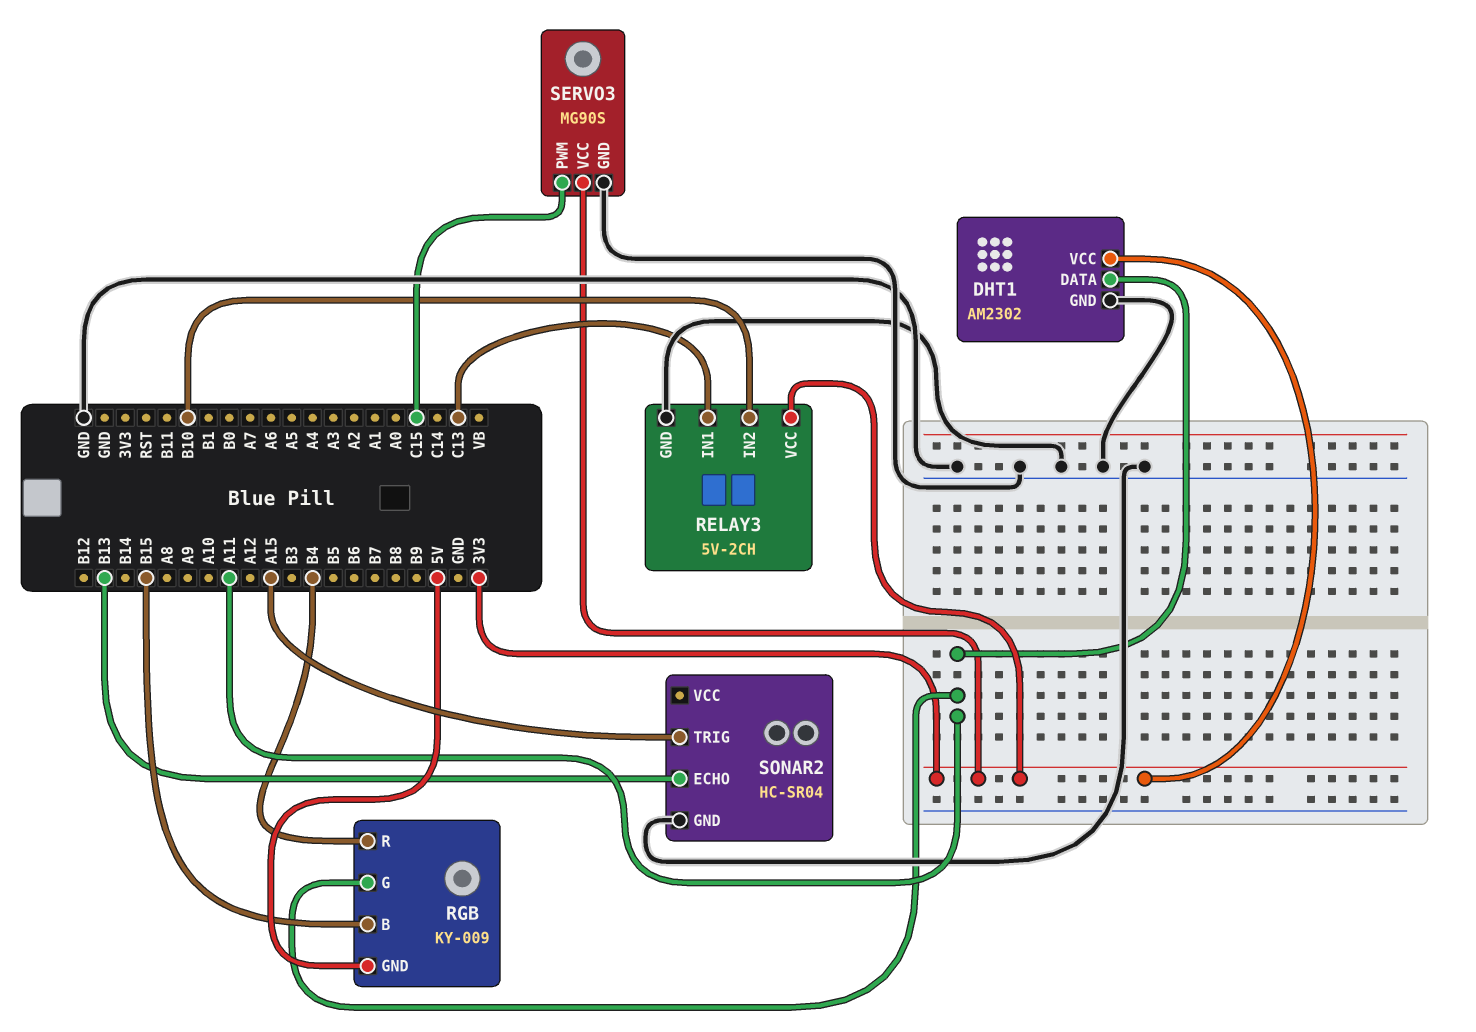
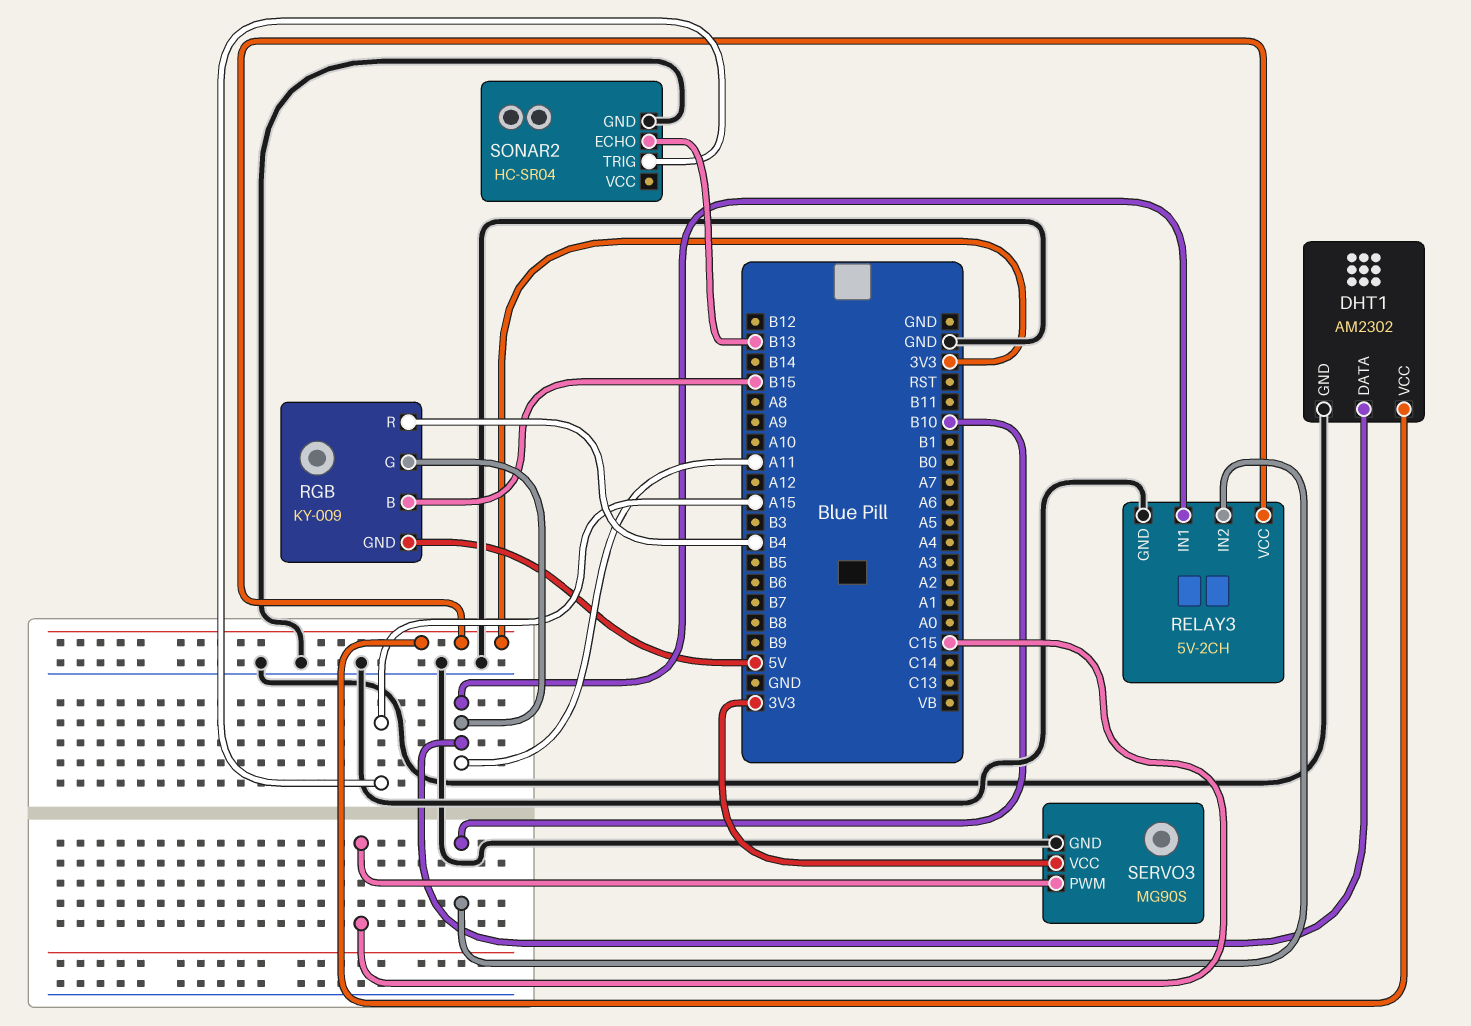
RELAY3 pin IN1: C13 -> A11

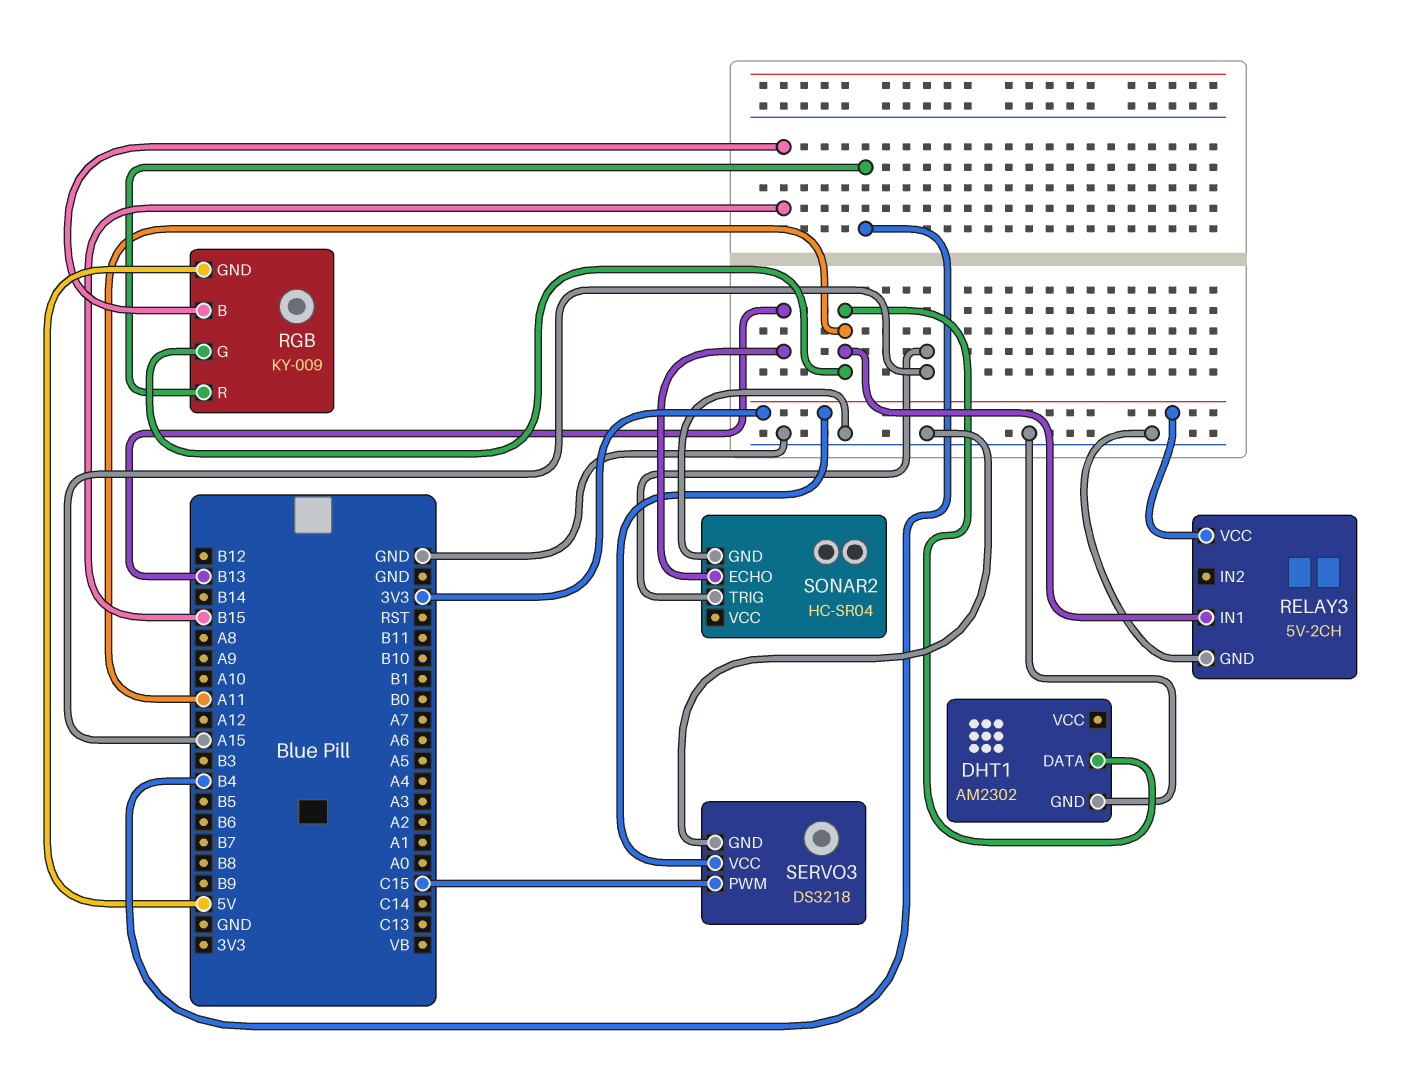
DHT1 pin VCC: 3V3 -> none
RELAY3 pin IN2: B10 -> none
SERVO3: MG90S -> DS3218

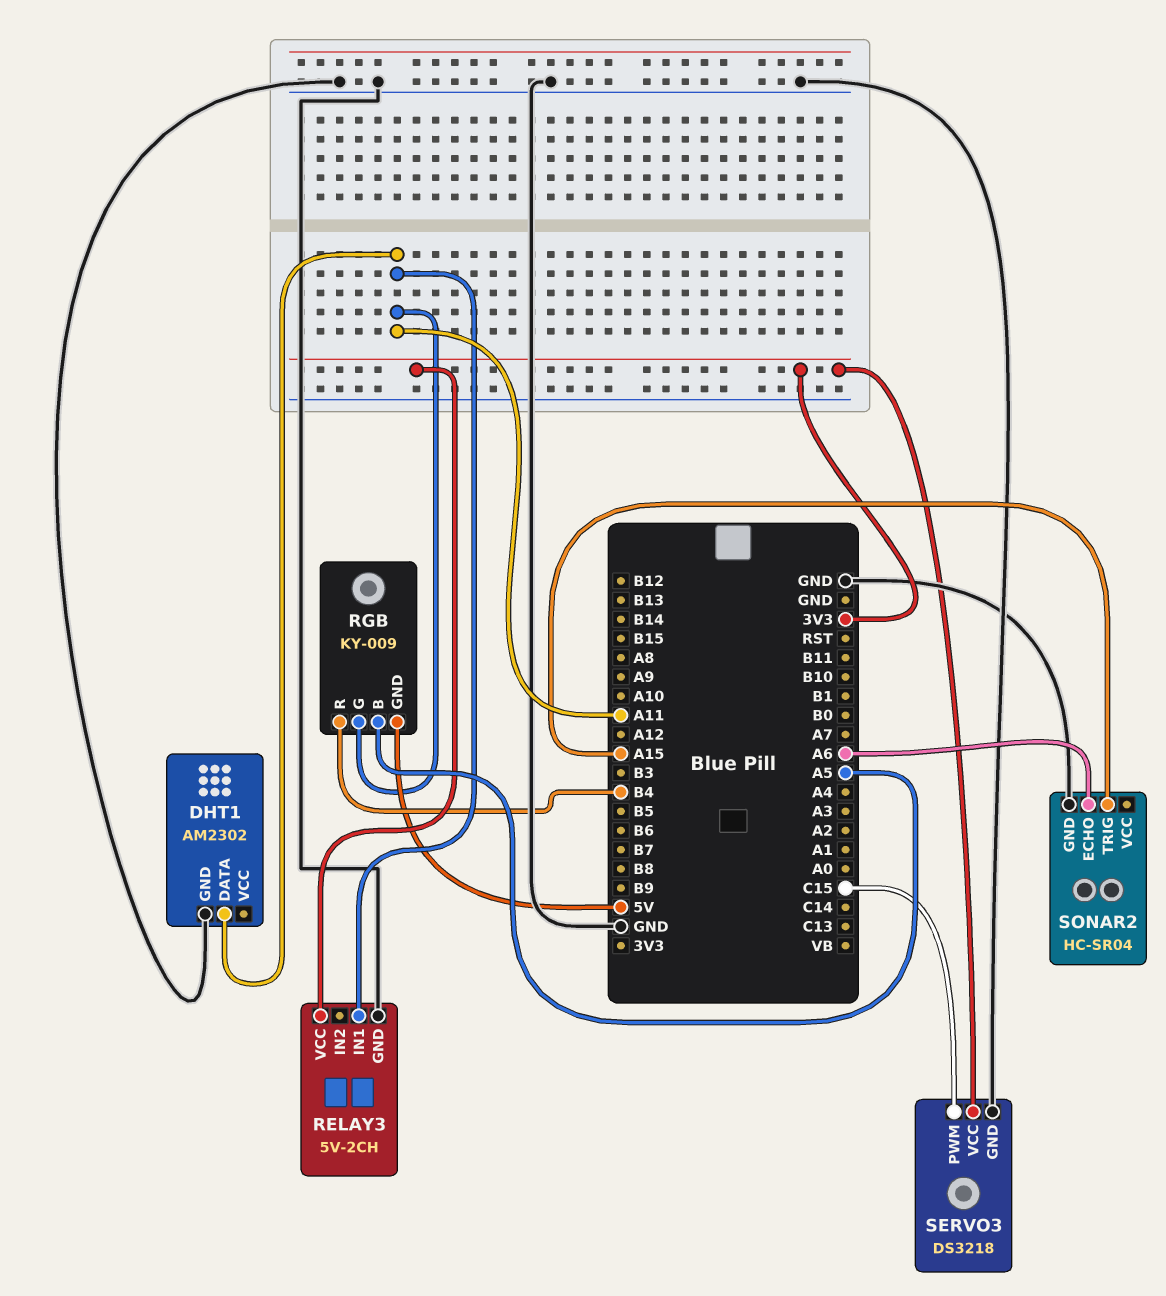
RGB pin B: B15 -> A5
SONAR2 pin ECHO: B13 -> A6

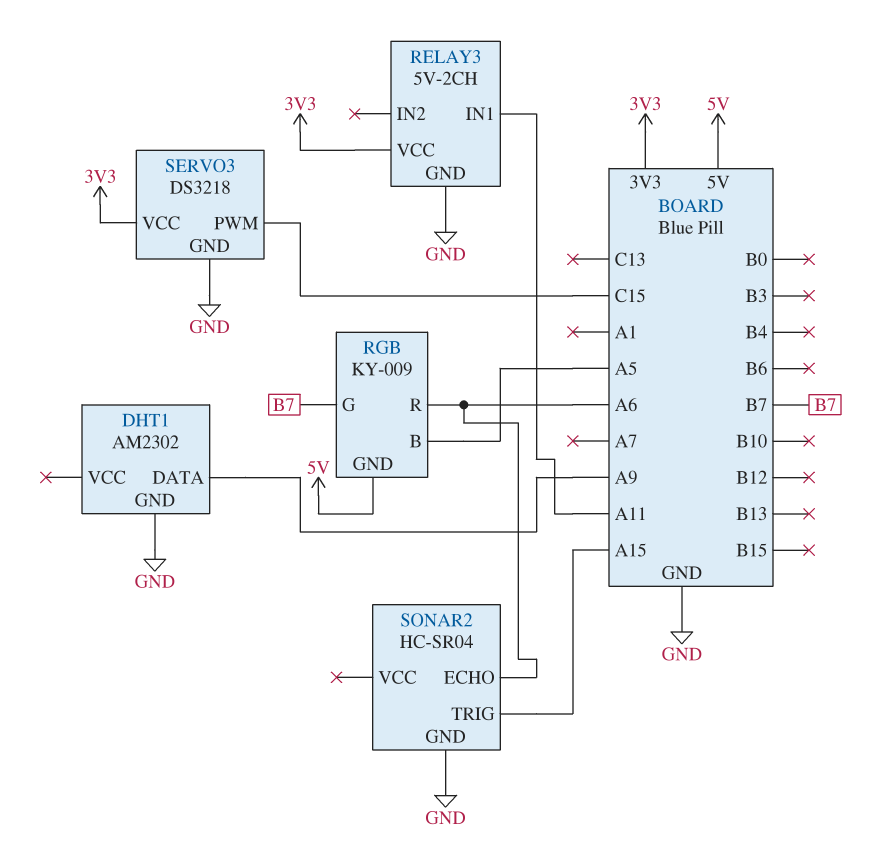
DHT1 pin DATA: A11 -> A9
RGB pin G: A11 -> B7
RGB pin R: B4 -> A6

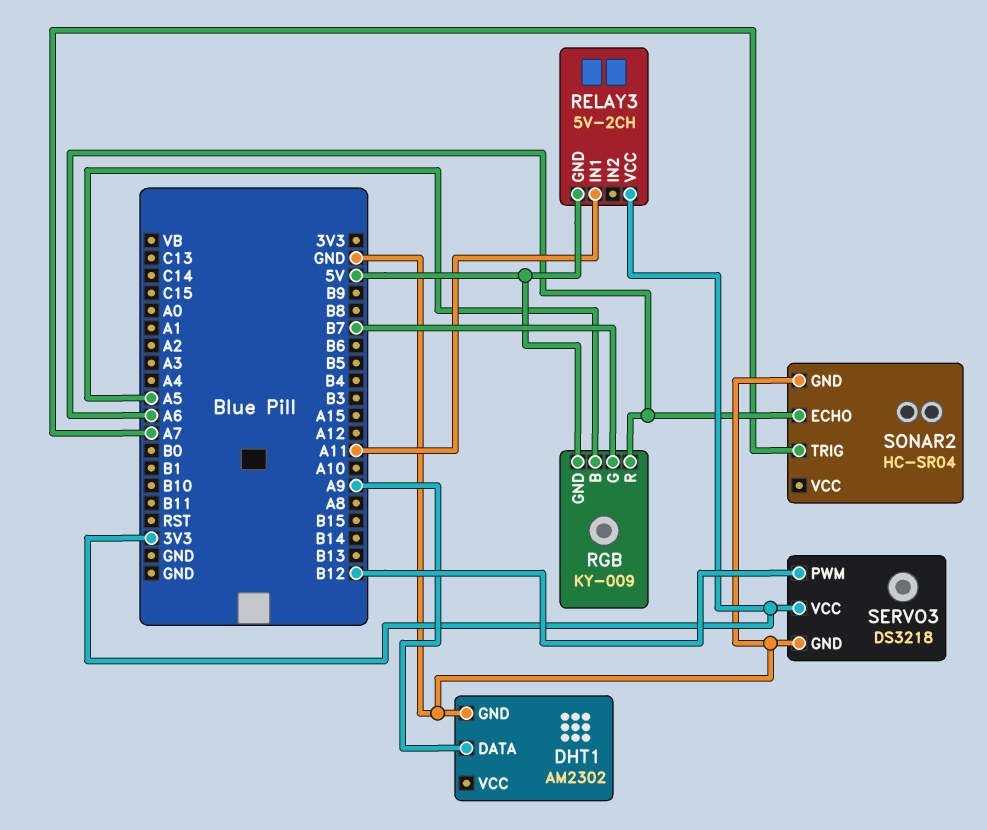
RELAY3 pin GND: GND -> 5V
SERVO3 pin PWM: C15 -> B12
SONAR2 pin TRIG: A15 -> A7

